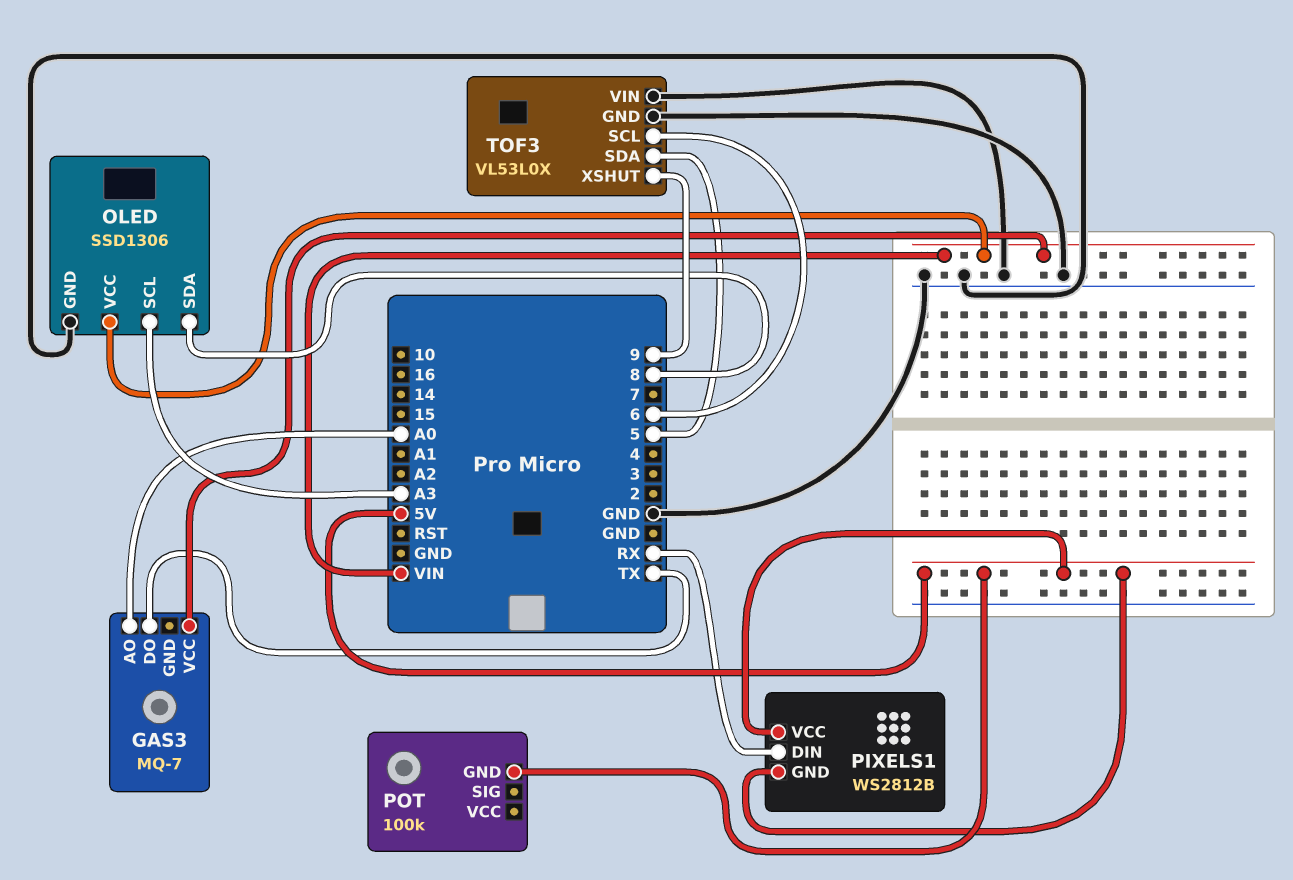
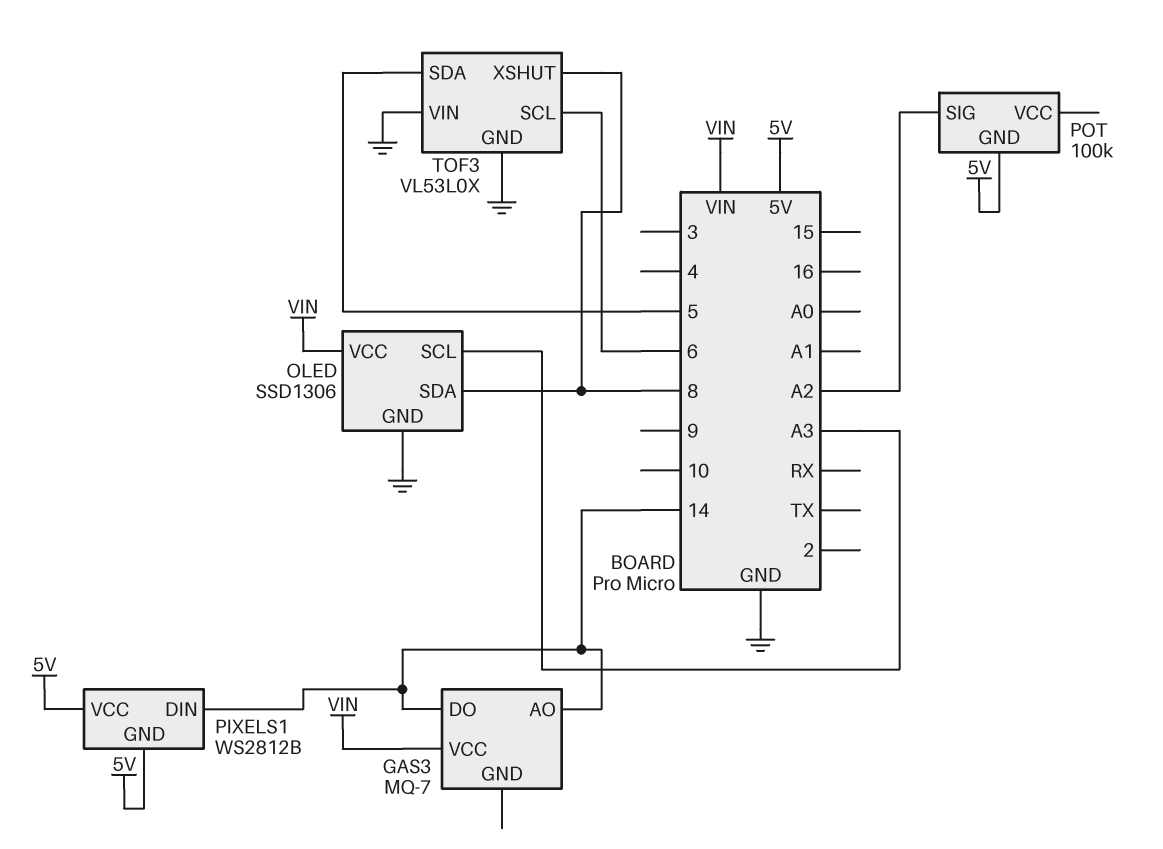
GAS3 pin AO: A0 -> 14
GAS3 pin DO: TX -> 14
PIXELS1 pin DIN: RX -> 14
POT pin SIG: none -> A2
TOF3 pin XSHUT: 9 -> 8

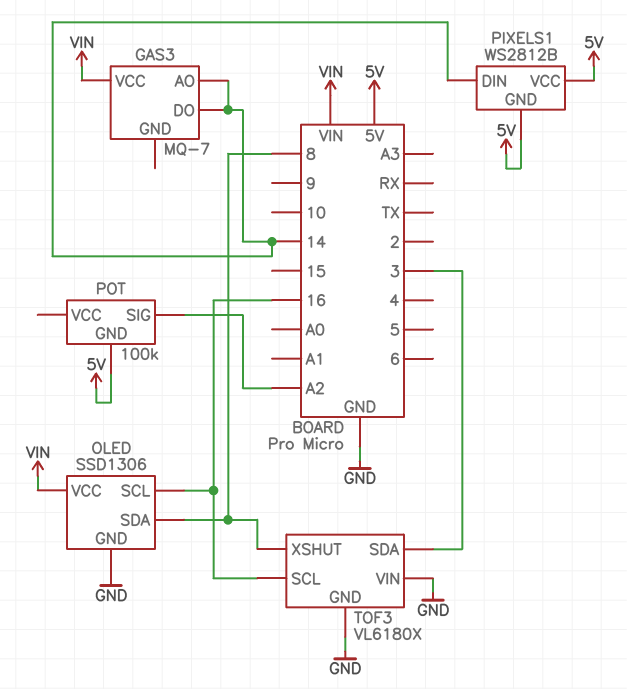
OLED pin SCL: A3 -> 16
TOF3: VL53L0X -> VL6180X
TOF3 pin SCL: 6 -> 16
TOF3 pin SDA: 5 -> 3

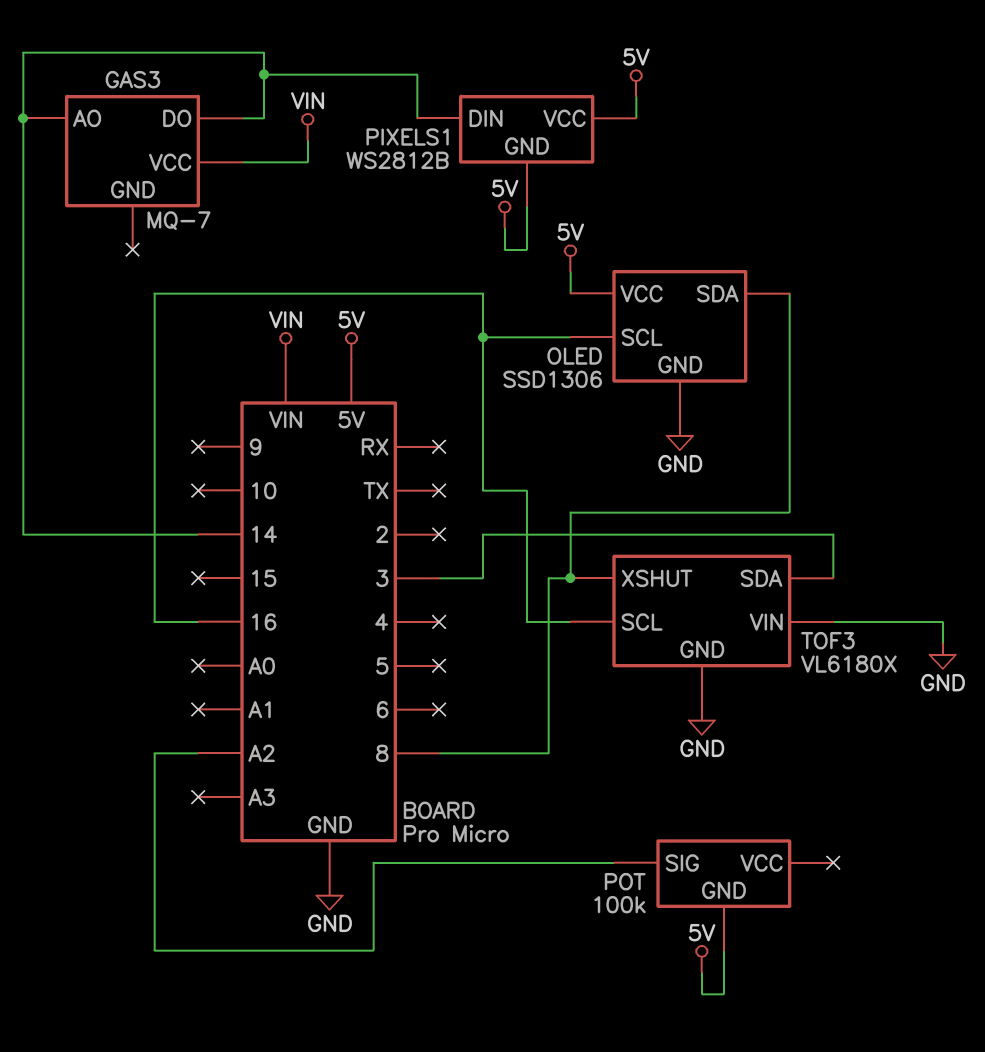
OLED pin VCC: VIN -> 5V

